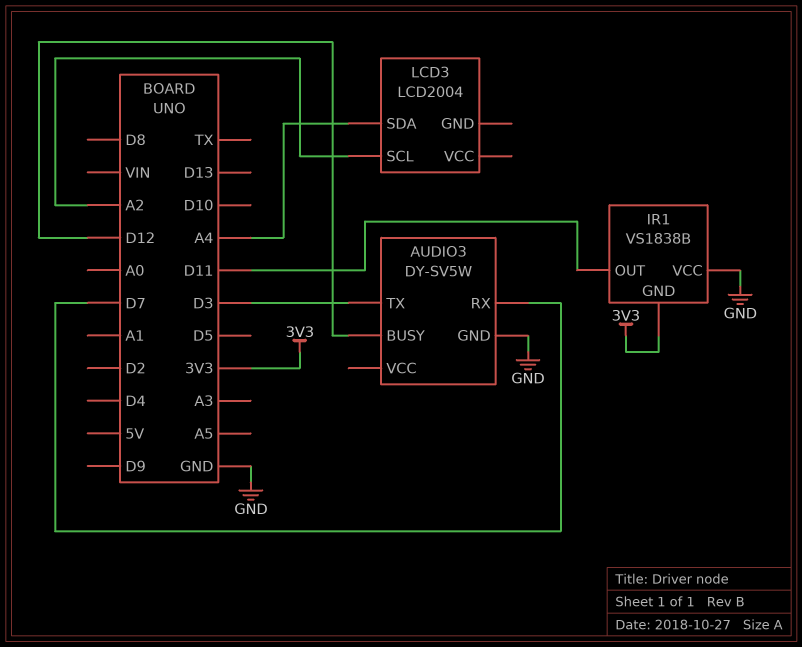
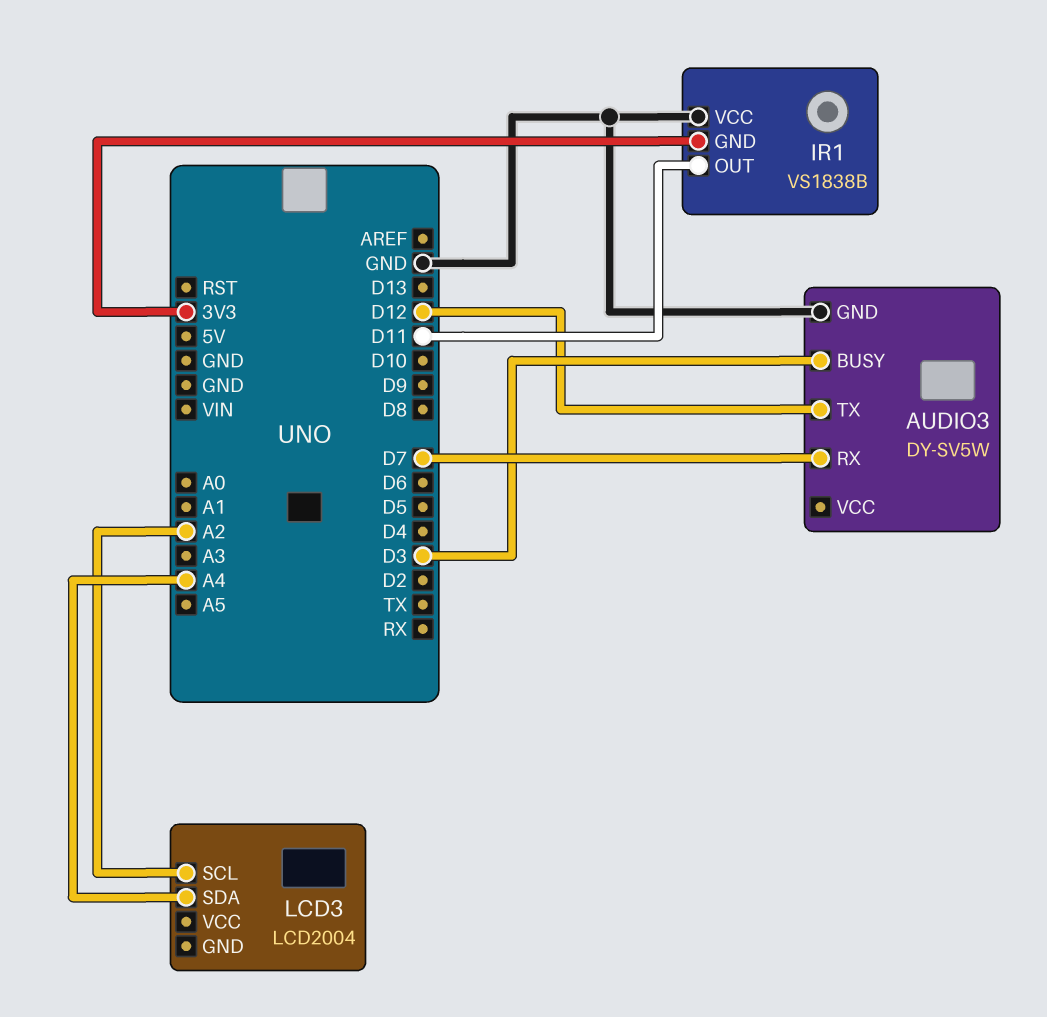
AUDIO3 pin BUSY: D12 -> D3
AUDIO3 pin TX: D3 -> D12

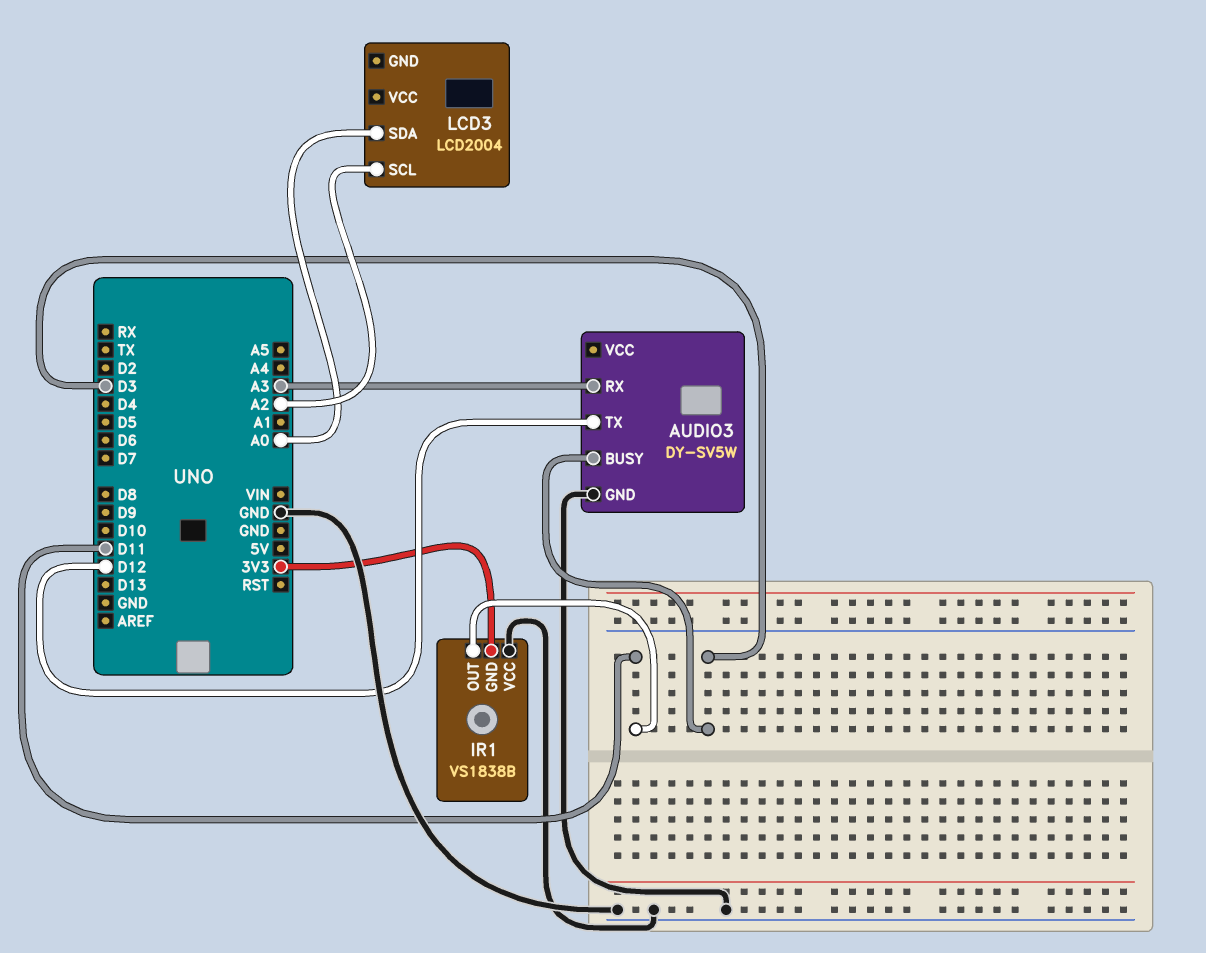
AUDIO3 pin RX: D7 -> A3
LCD3 pin SDA: A4 -> A0

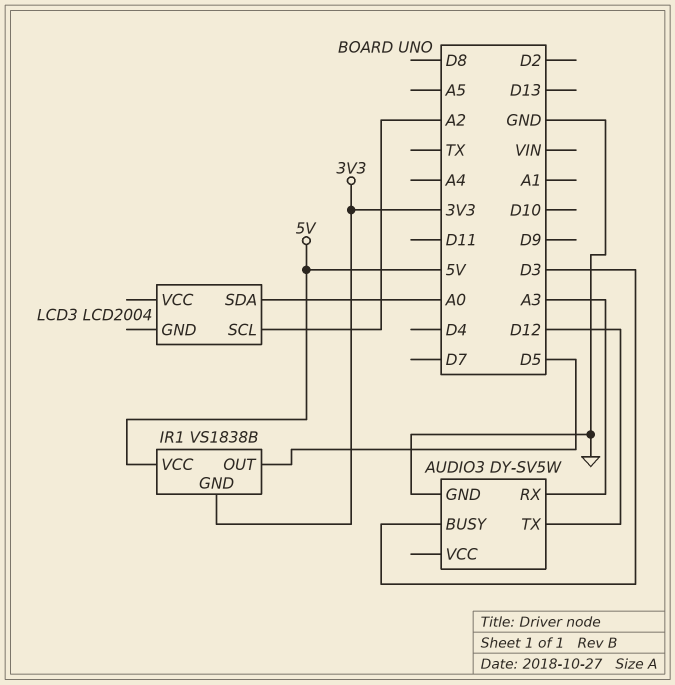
IR1 pin OUT: D11 -> D5
IR1 pin VCC: GND -> 5V

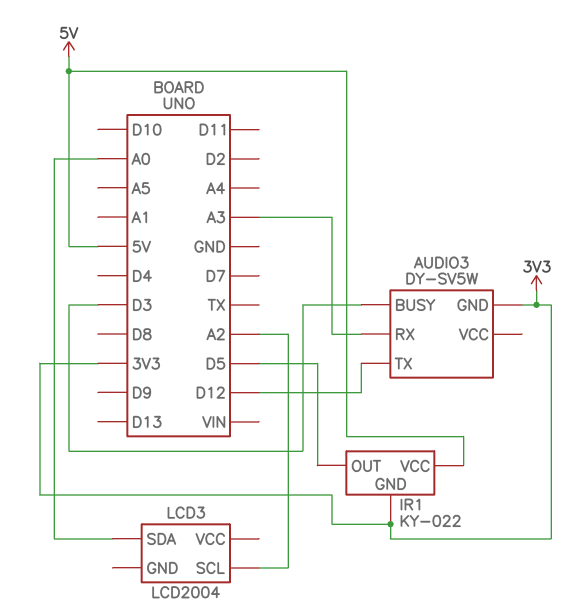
AUDIO3 pin GND: GND -> 3V3
IR1: VS1838B -> KY-022

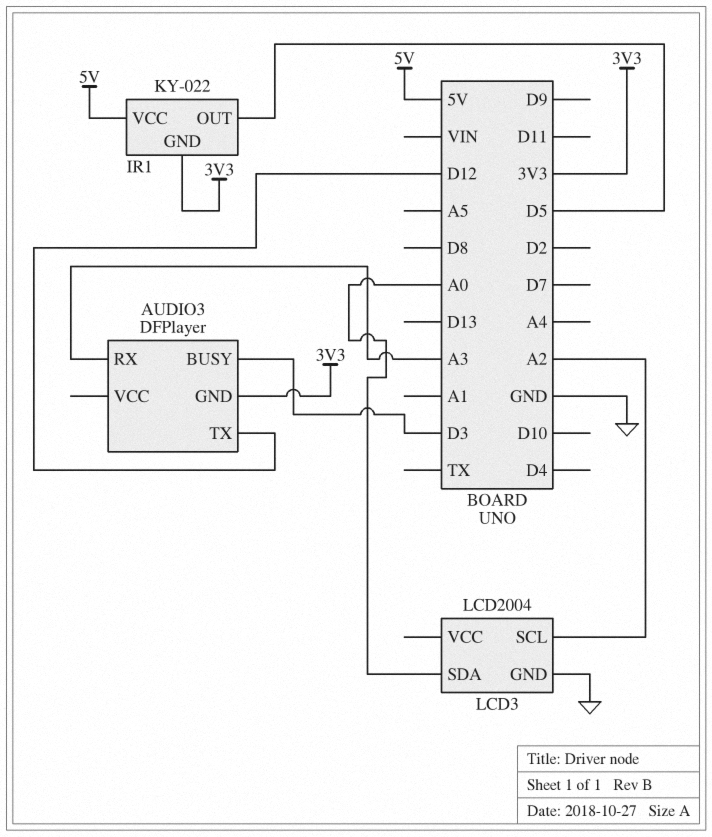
AUDIO3: DY-SV5W -> DFPlayer
LCD3 pin GND: none -> GND

